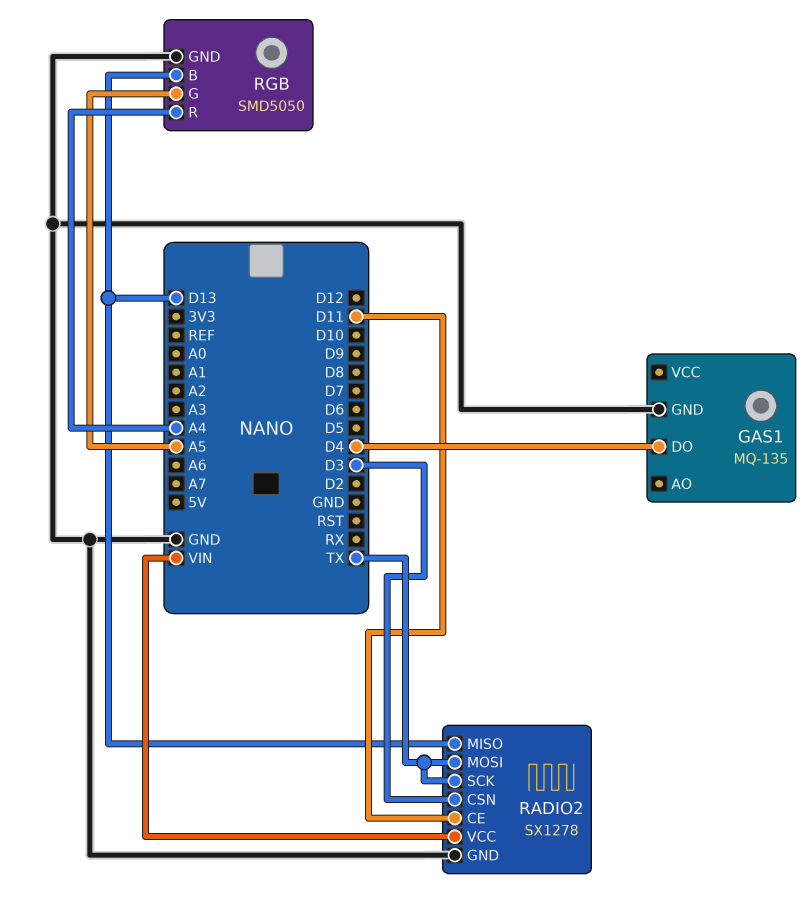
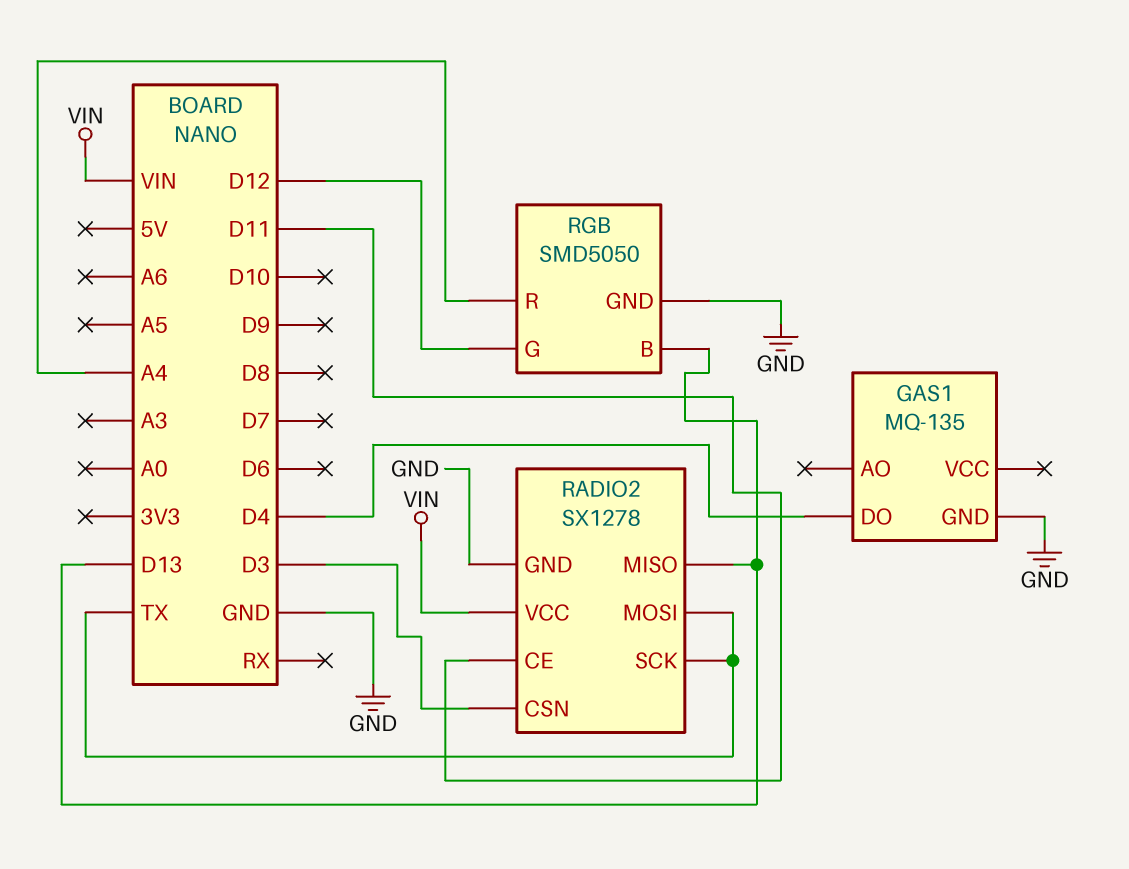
RGB pin G: A5 -> D12

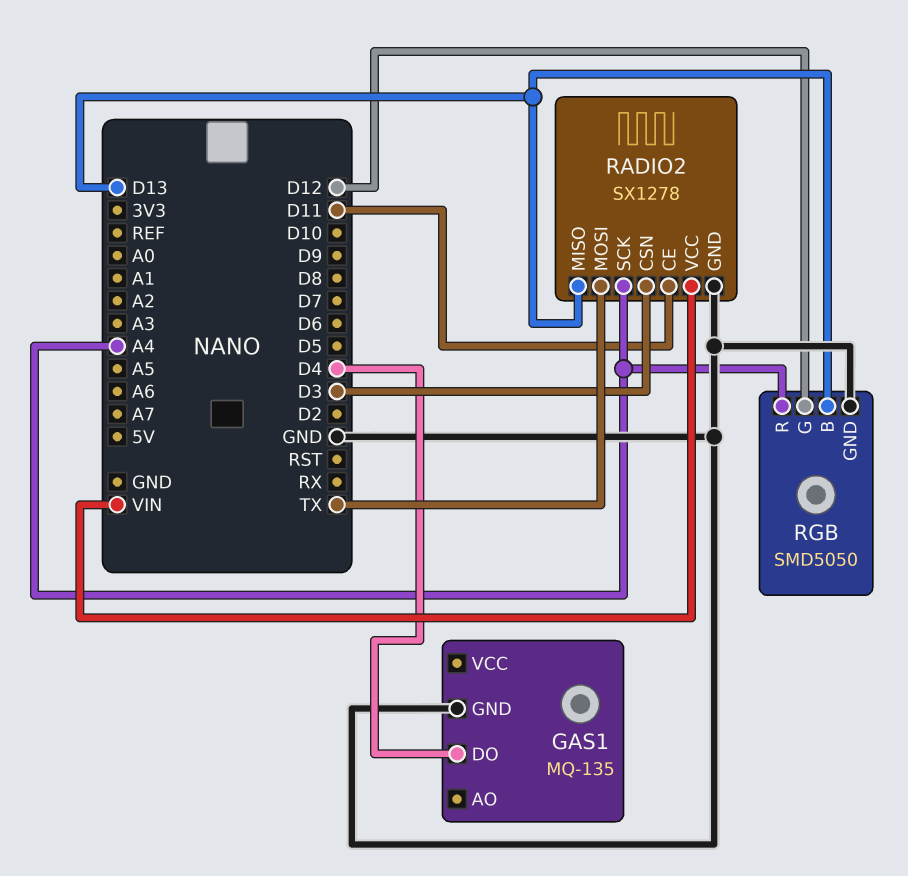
RADIO2 pin SCK: TX -> A4

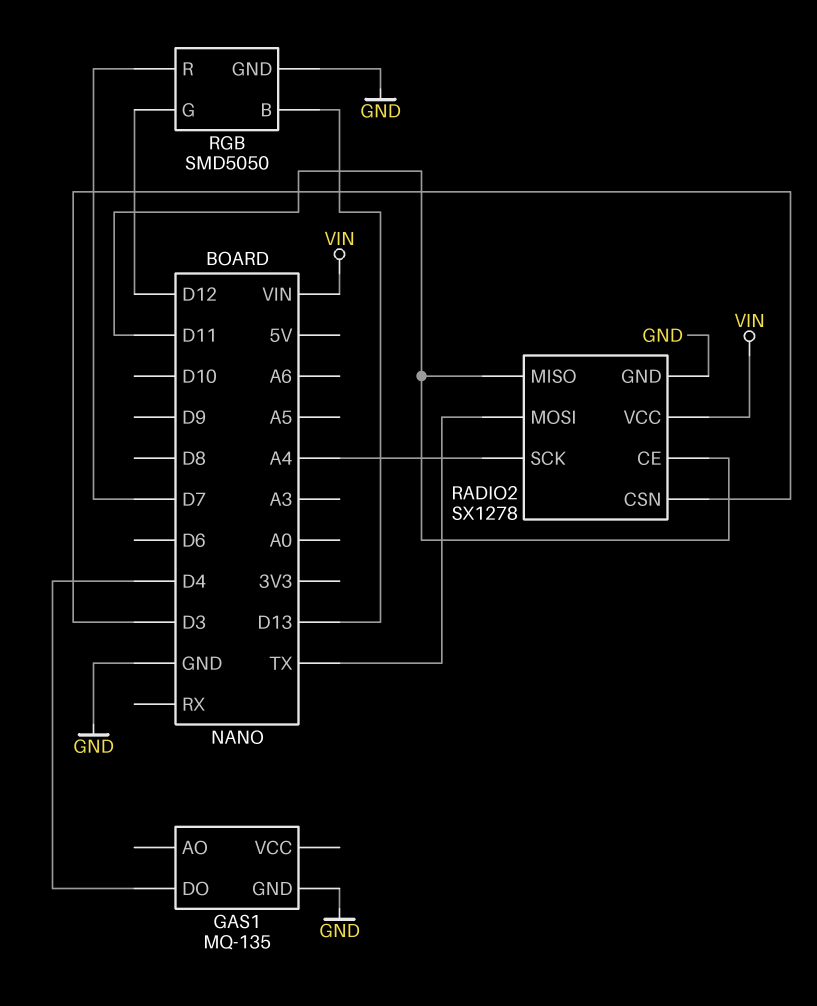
RADIO2 pin MISO: D13 -> D11
RGB pin R: A4 -> D7

